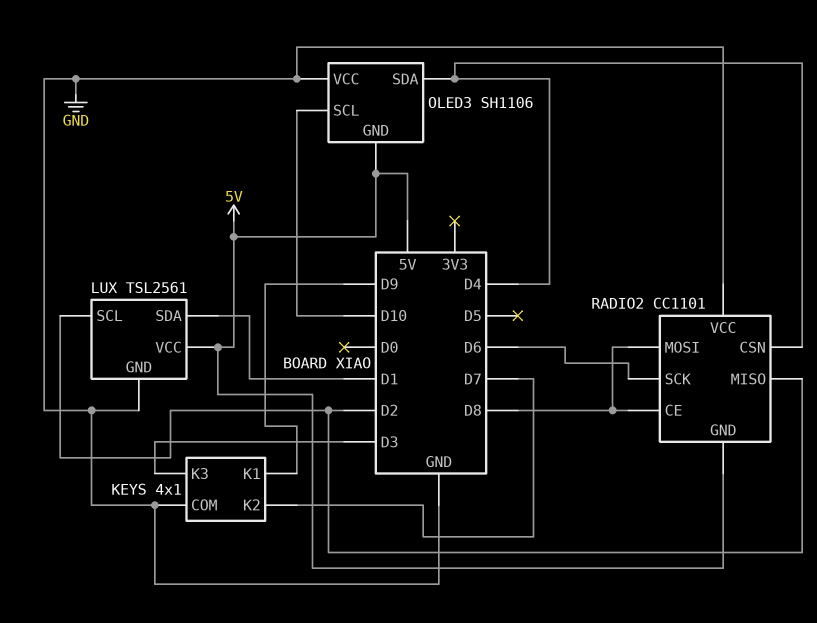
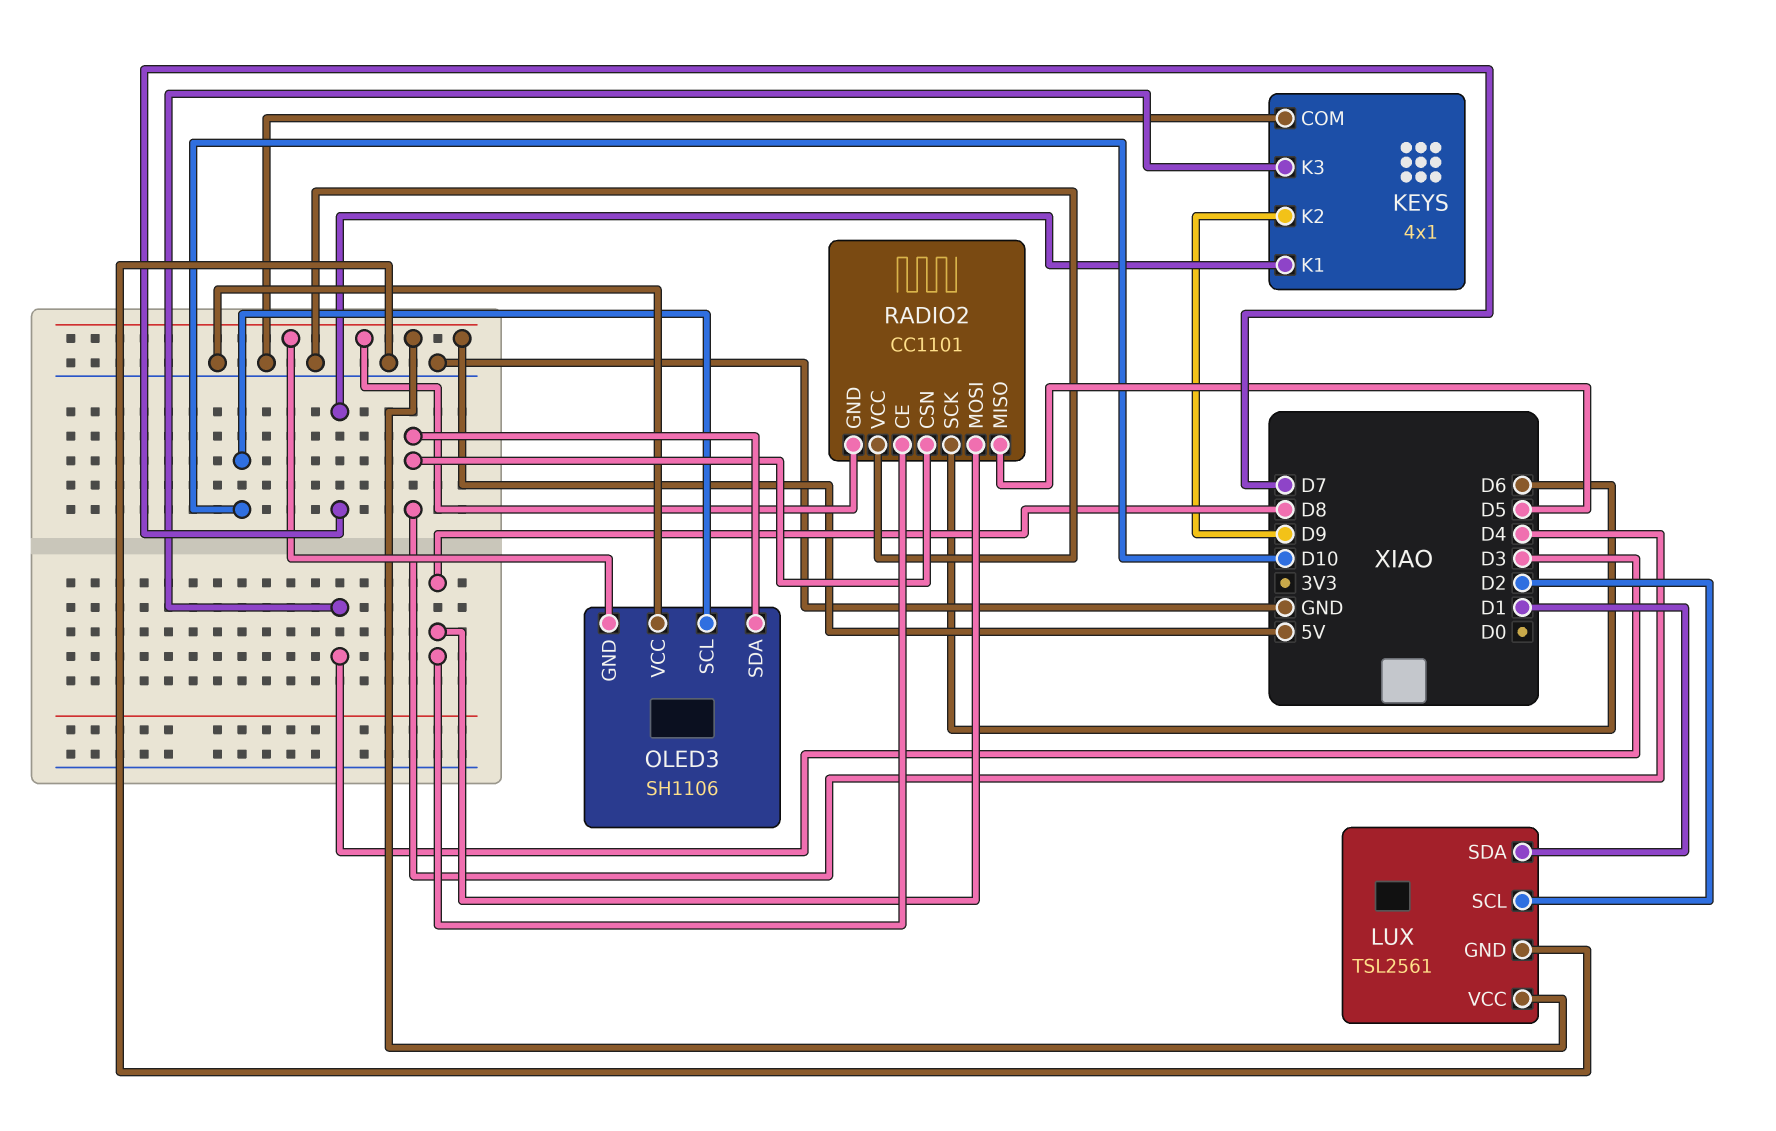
KEYS pin K1: D9 -> D7
KEYS pin K2: D7 -> D9
RADIO2 pin MISO: D2 -> D5

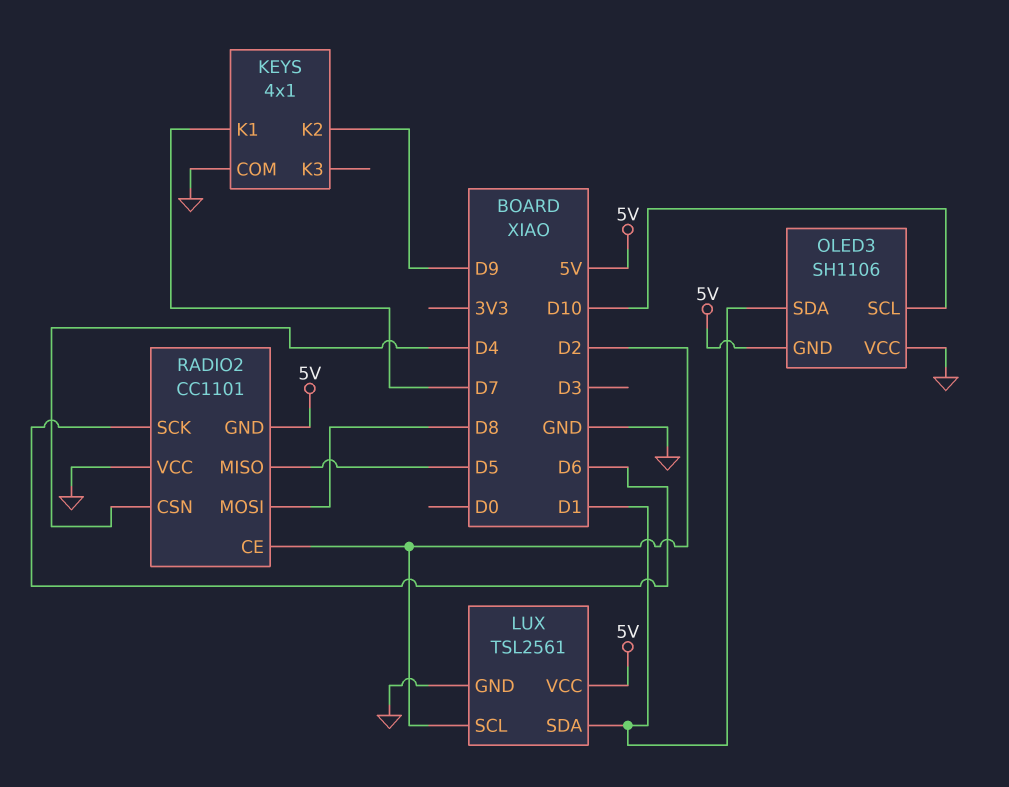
KEYS pin K3: D3 -> none
OLED3 pin SDA: D4 -> D1
RADIO2 pin CE: D8 -> D2

